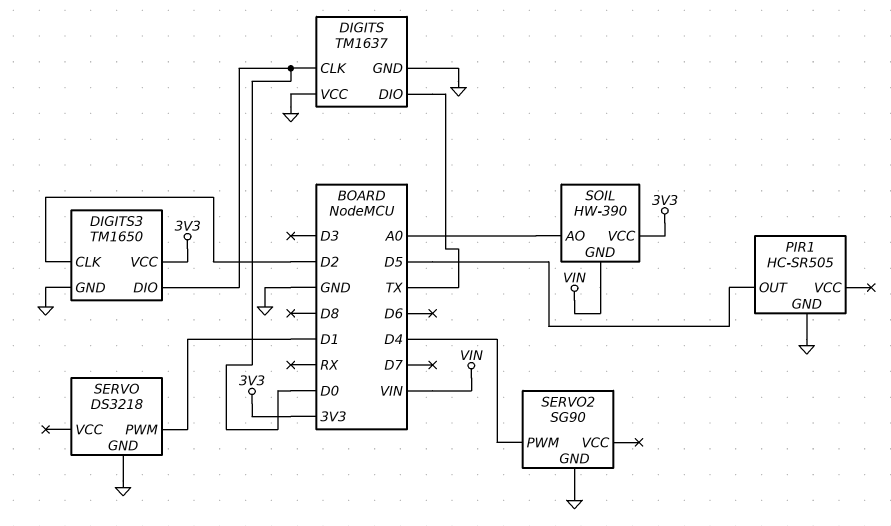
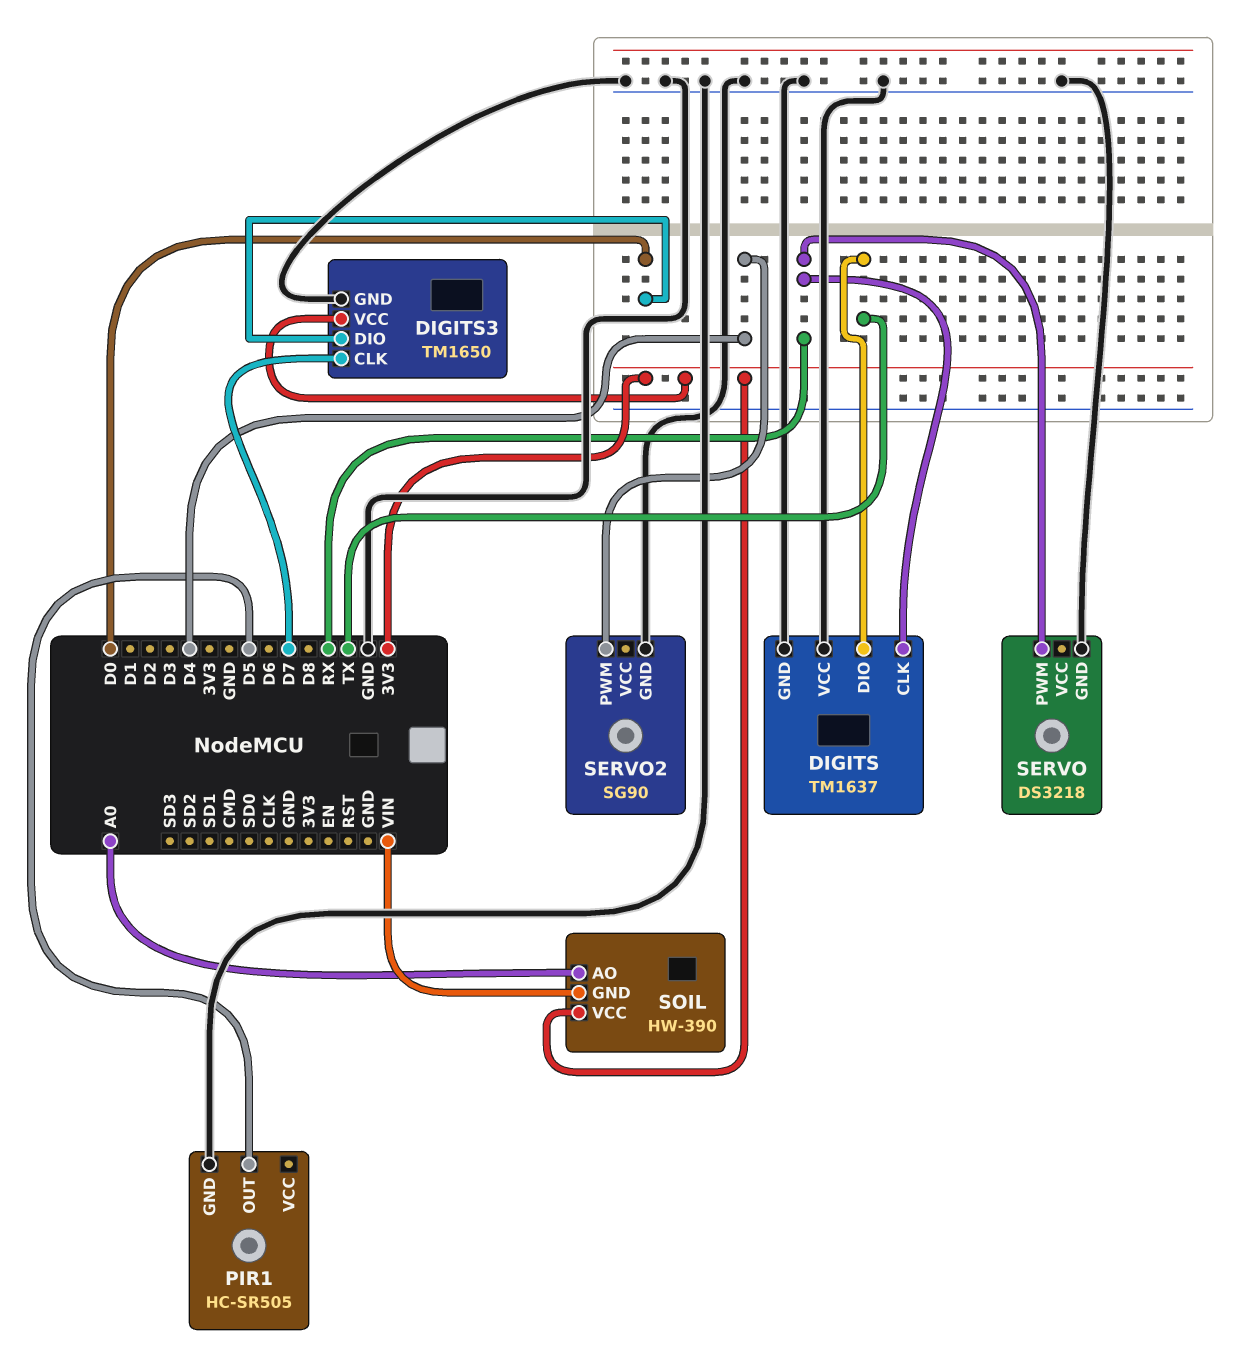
DIGITS pin CLK: D0 -> RX
DIGITS3 pin CLK: D2 -> D7
SERVO pin PWM: D1 -> RX

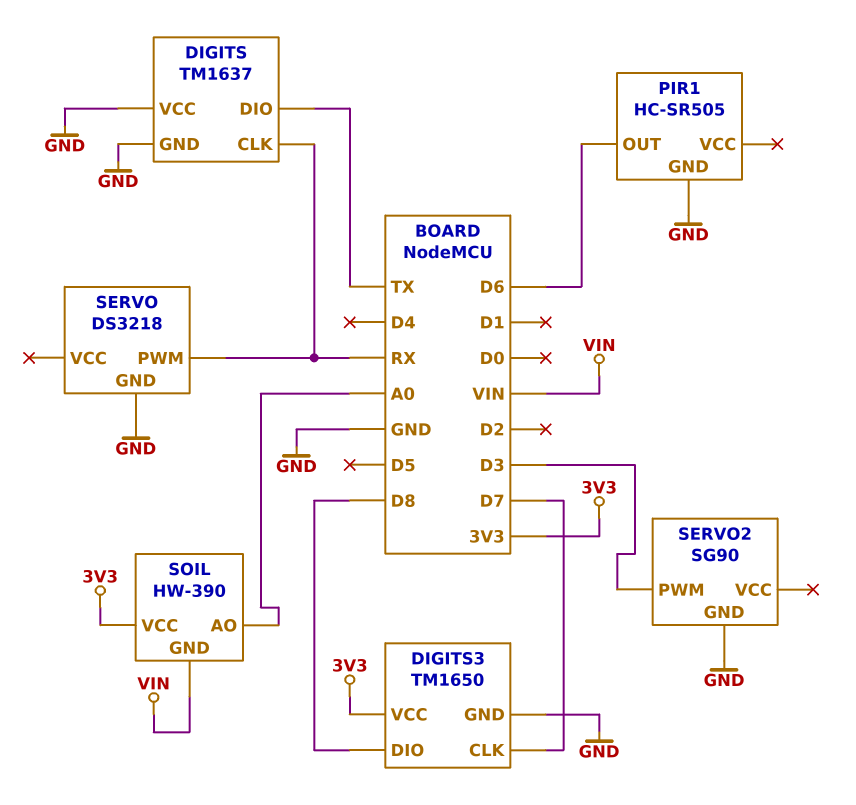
DIGITS3 pin DIO: D0 -> D8
PIR1 pin OUT: D5 -> D6
SERVO2 pin PWM: D4 -> D3

